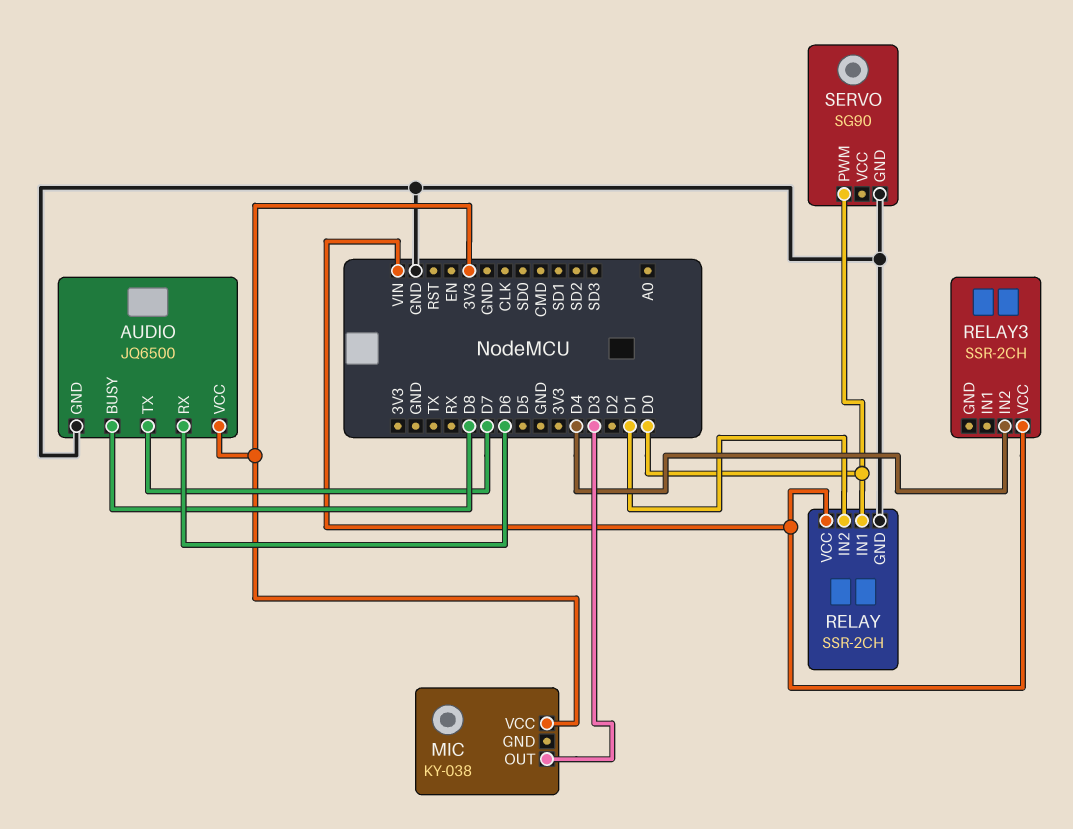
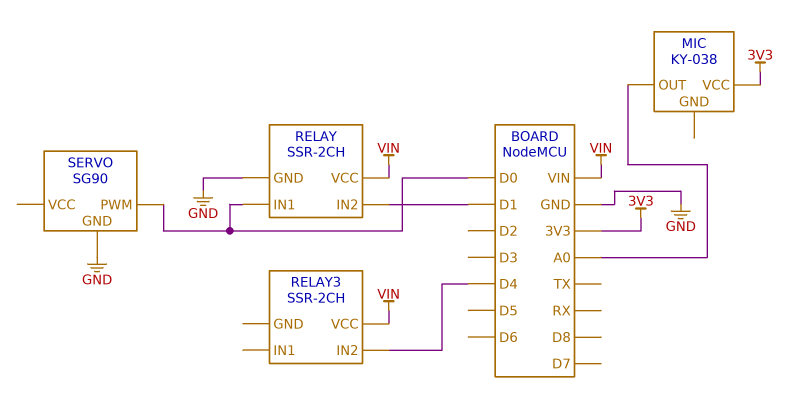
AUDIO: JQ6500 -> none
AUDIO pin BUSY: D8 -> none
AUDIO pin GND: GND -> none
AUDIO pin RX: D6 -> none
AUDIO pin TX: D7 -> none
AUDIO pin VCC: 3V3 -> none
MIC pin OUT: D3 -> A0

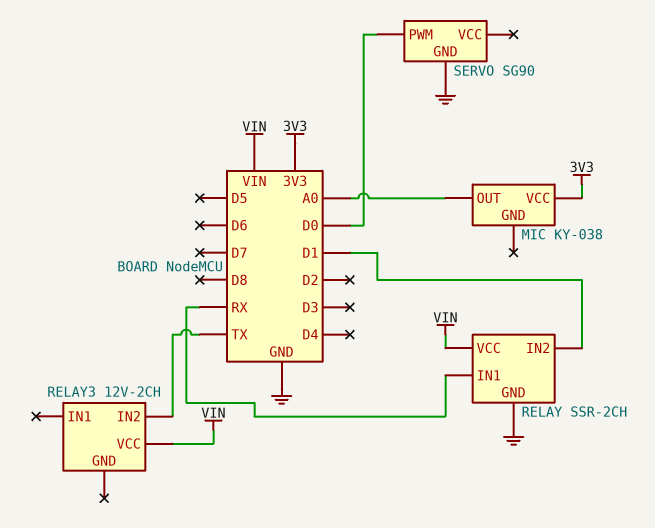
RELAY pin IN1: D0 -> RX
RELAY3: SSR-2CH -> 12V-2CH
RELAY3 pin IN2: D4 -> TX

